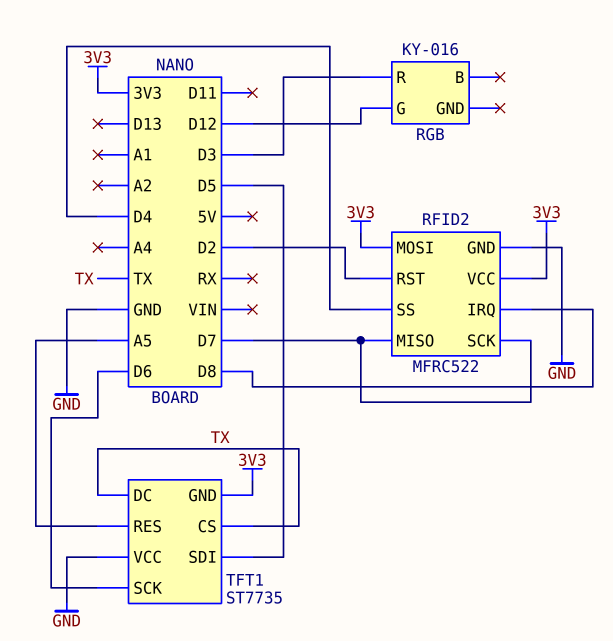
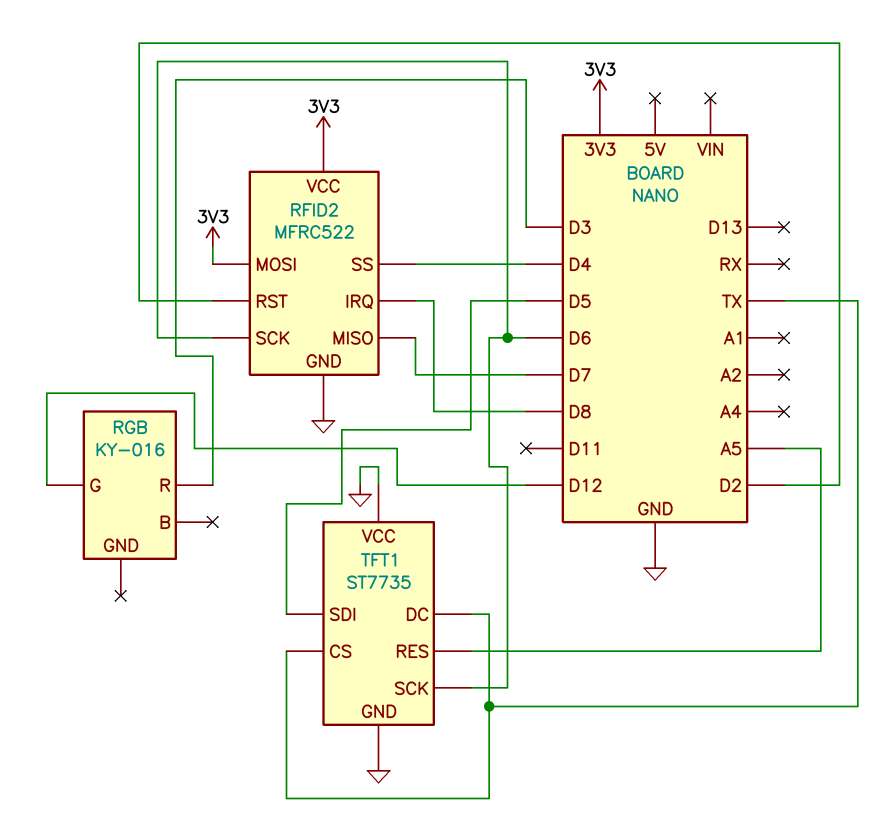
RFID2 pin SCK: D7 -> D6
TFT1 pin GND: 3V3 -> GND

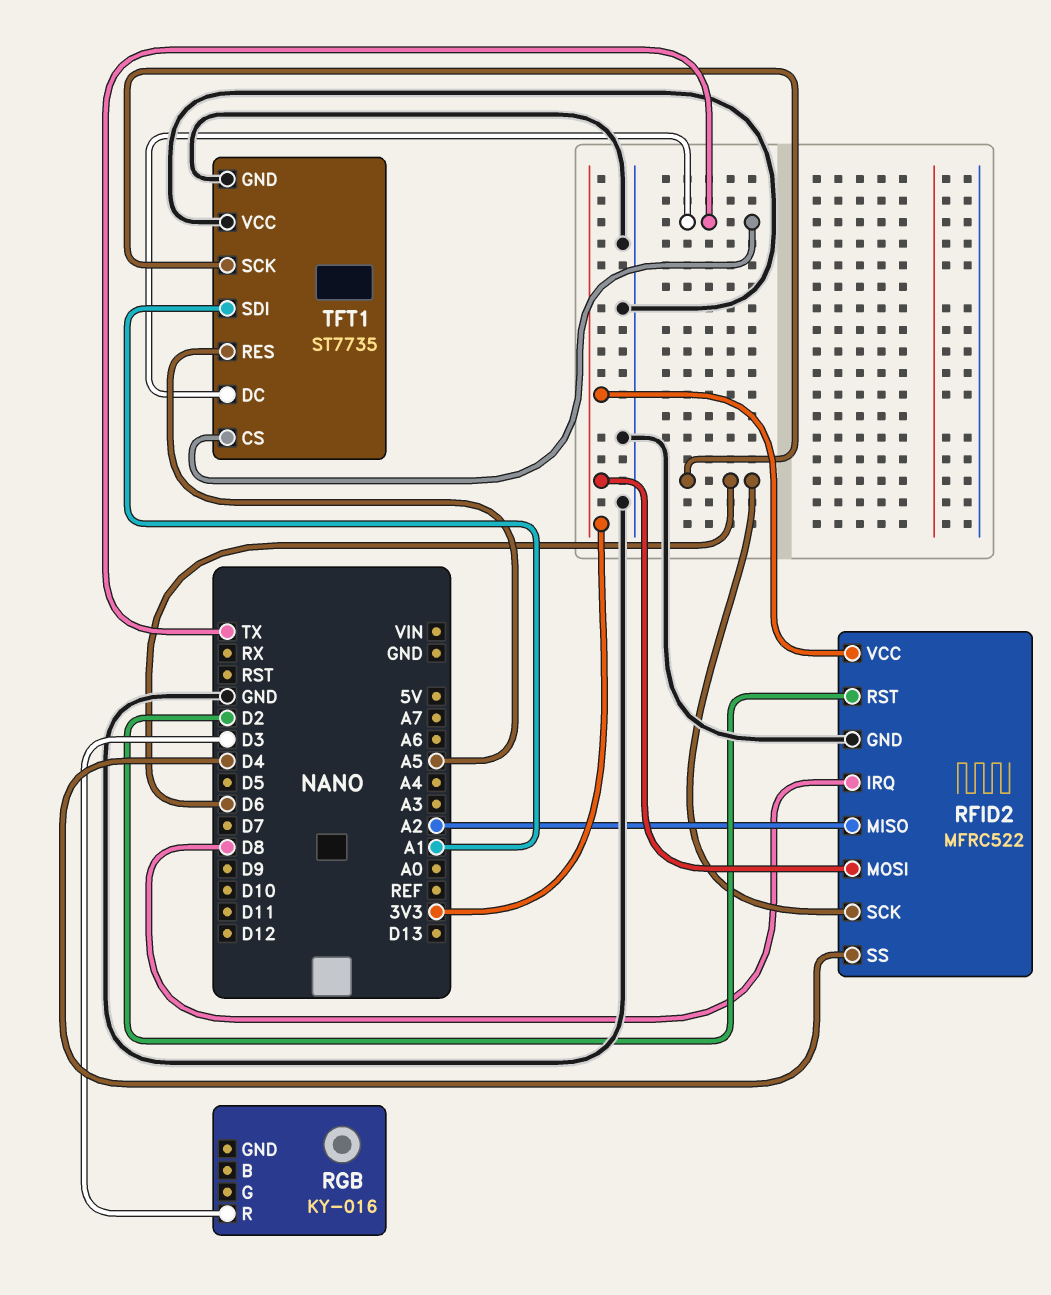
RFID2 pin MISO: D7 -> A2
RGB pin G: D12 -> none
TFT1 pin SDI: D5 -> A1

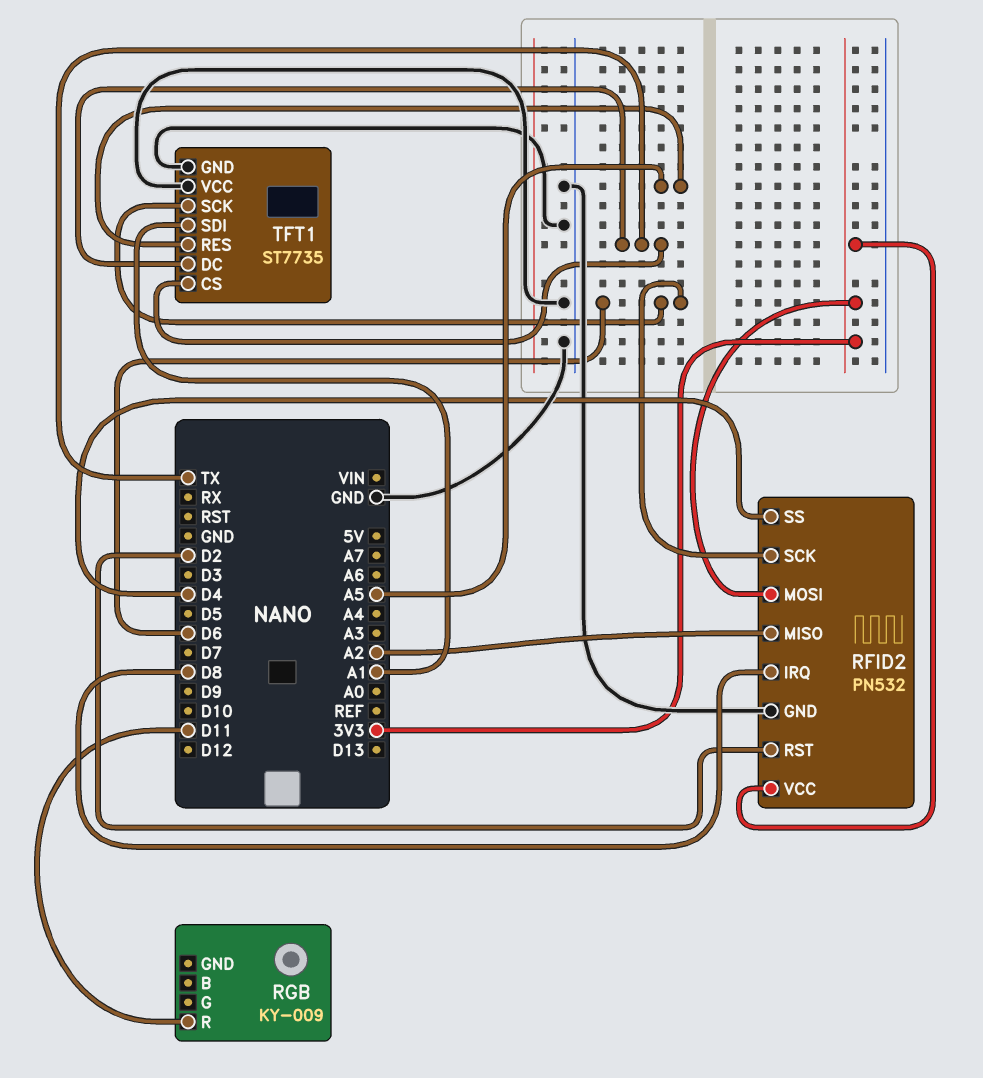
RFID2: MFRC522 -> PN532
RGB: KY-016 -> KY-009
RGB pin R: D3 -> D11

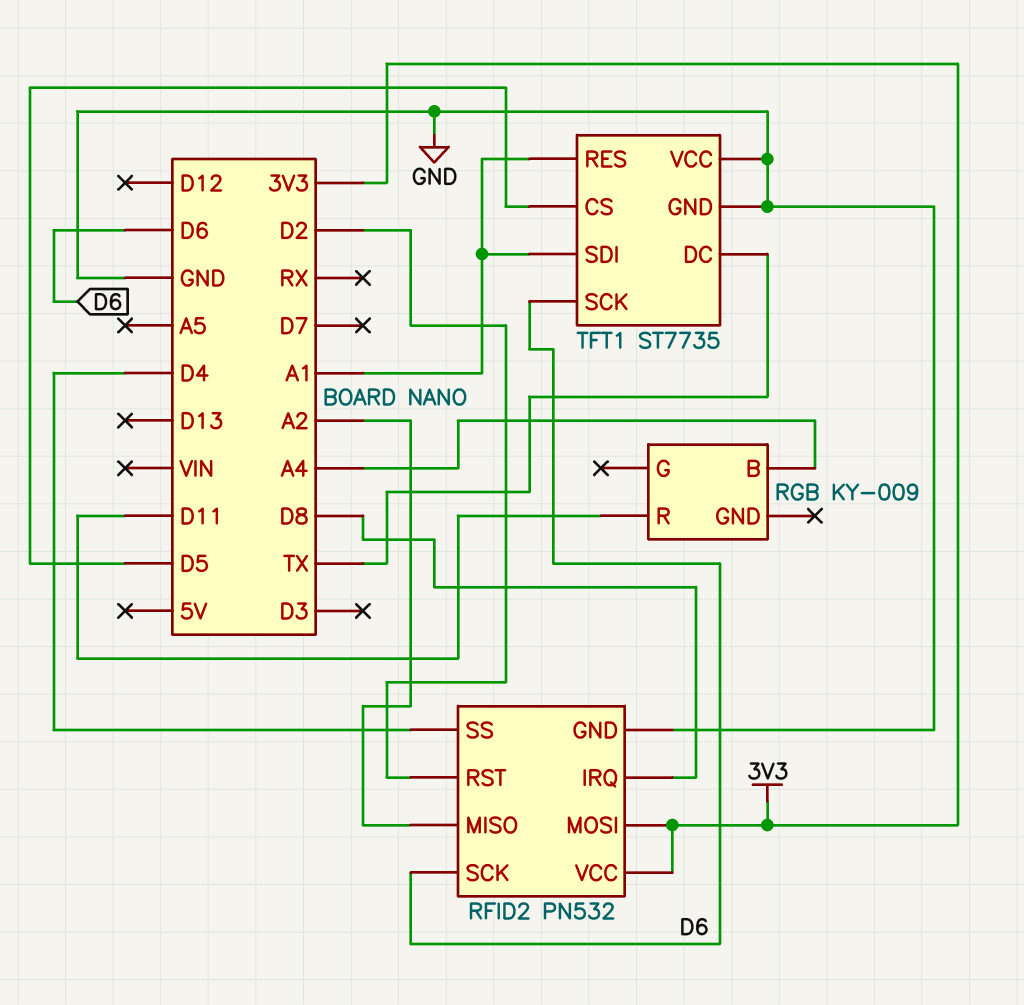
RGB pin B: none -> A4
TFT1 pin CS: TX -> D5
TFT1 pin RES: A5 -> A1

